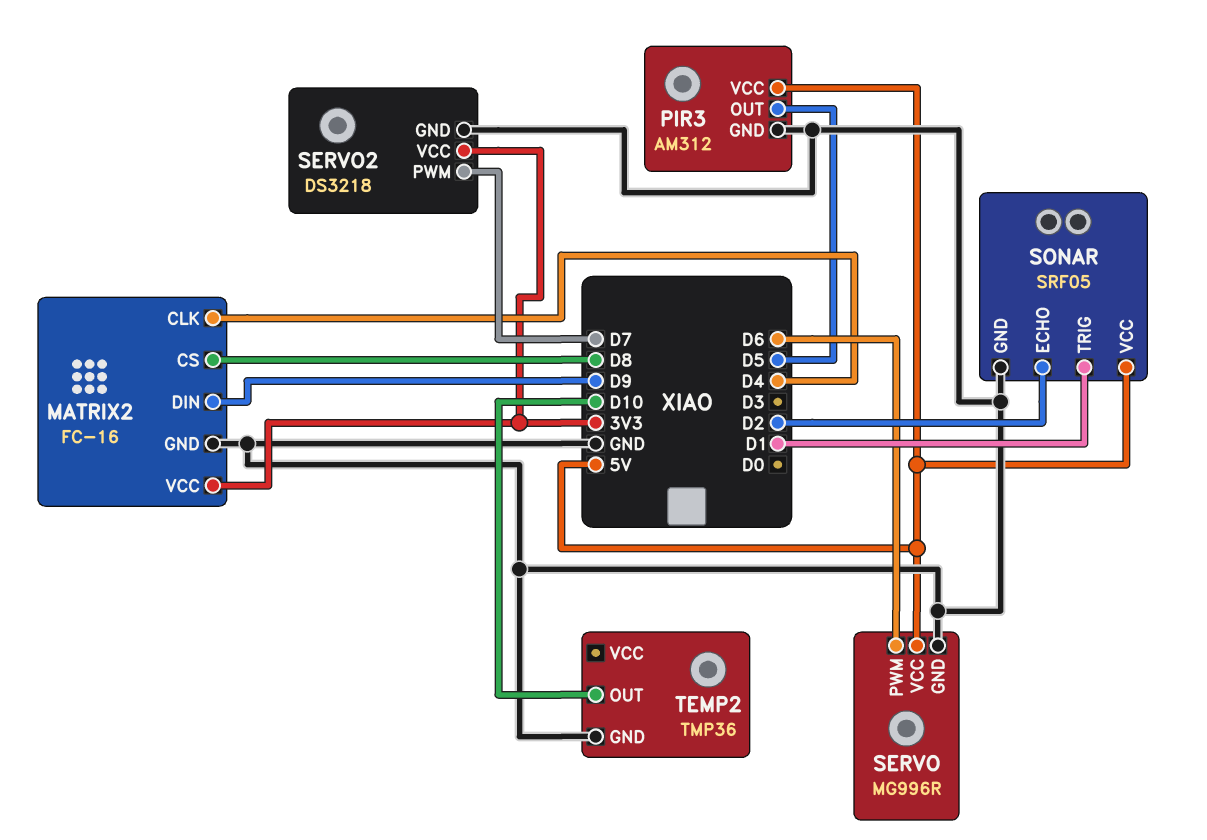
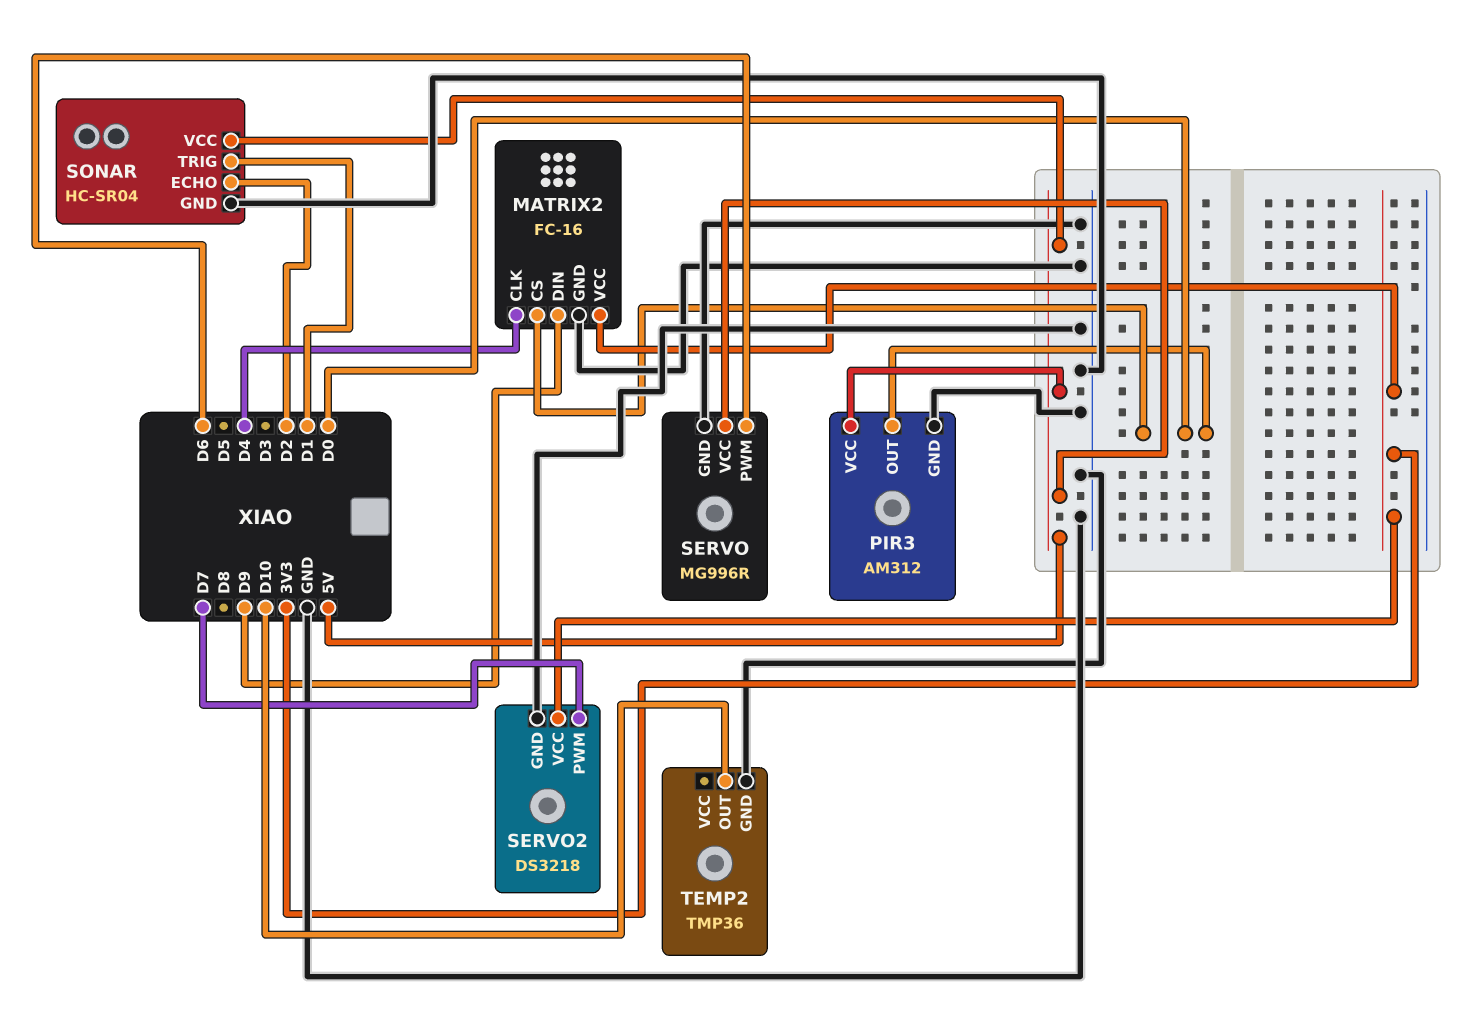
MATRIX2 pin CS: D8 -> D0
PIR3 pin OUT: D5 -> D0
SONAR: SRF05 -> HC-SR04

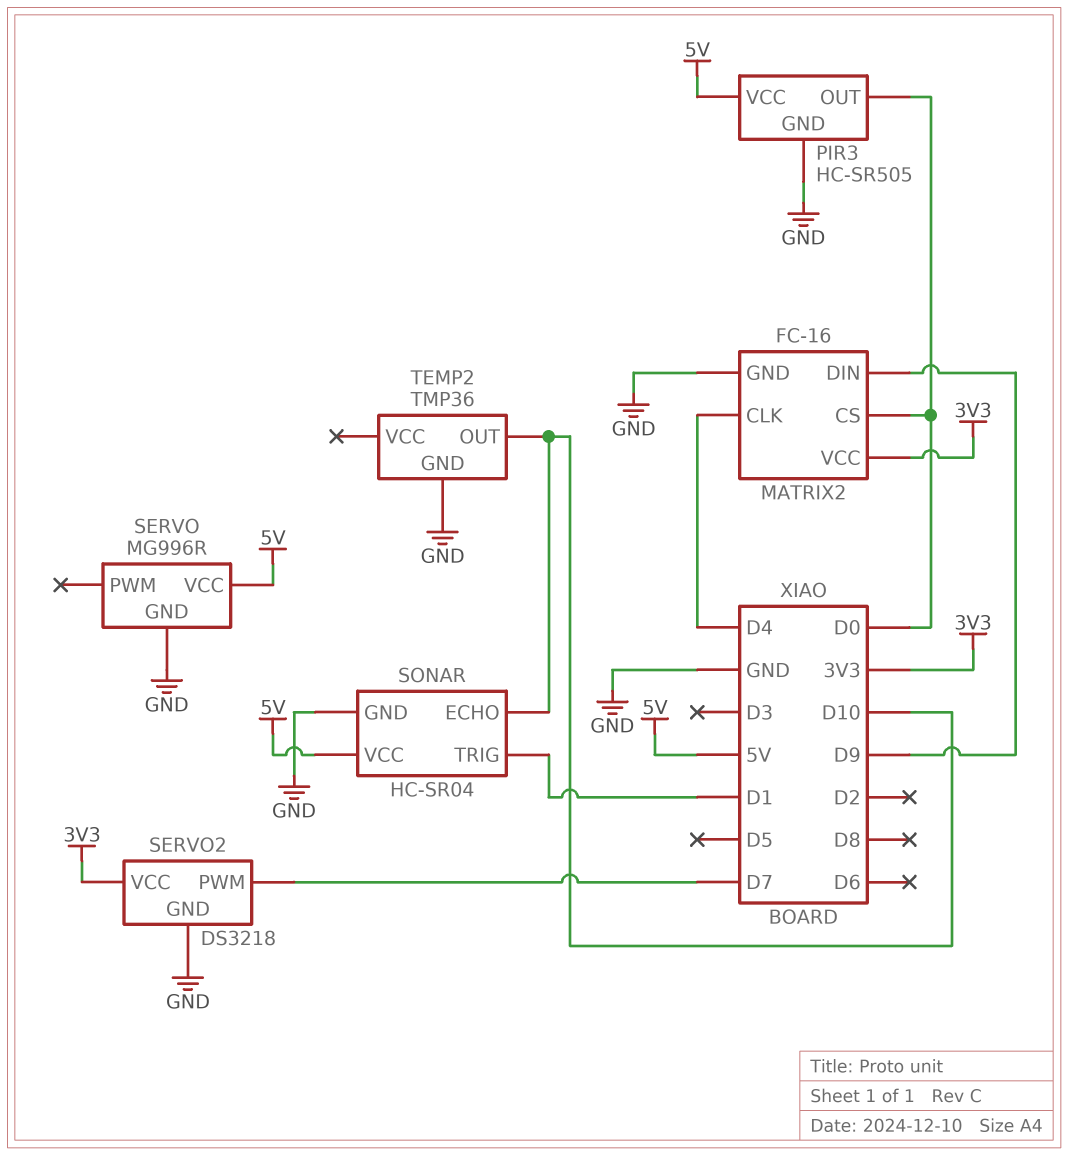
PIR3: AM312 -> HC-SR505
SERVO pin PWM: D6 -> none
SONAR pin ECHO: D2 -> D10

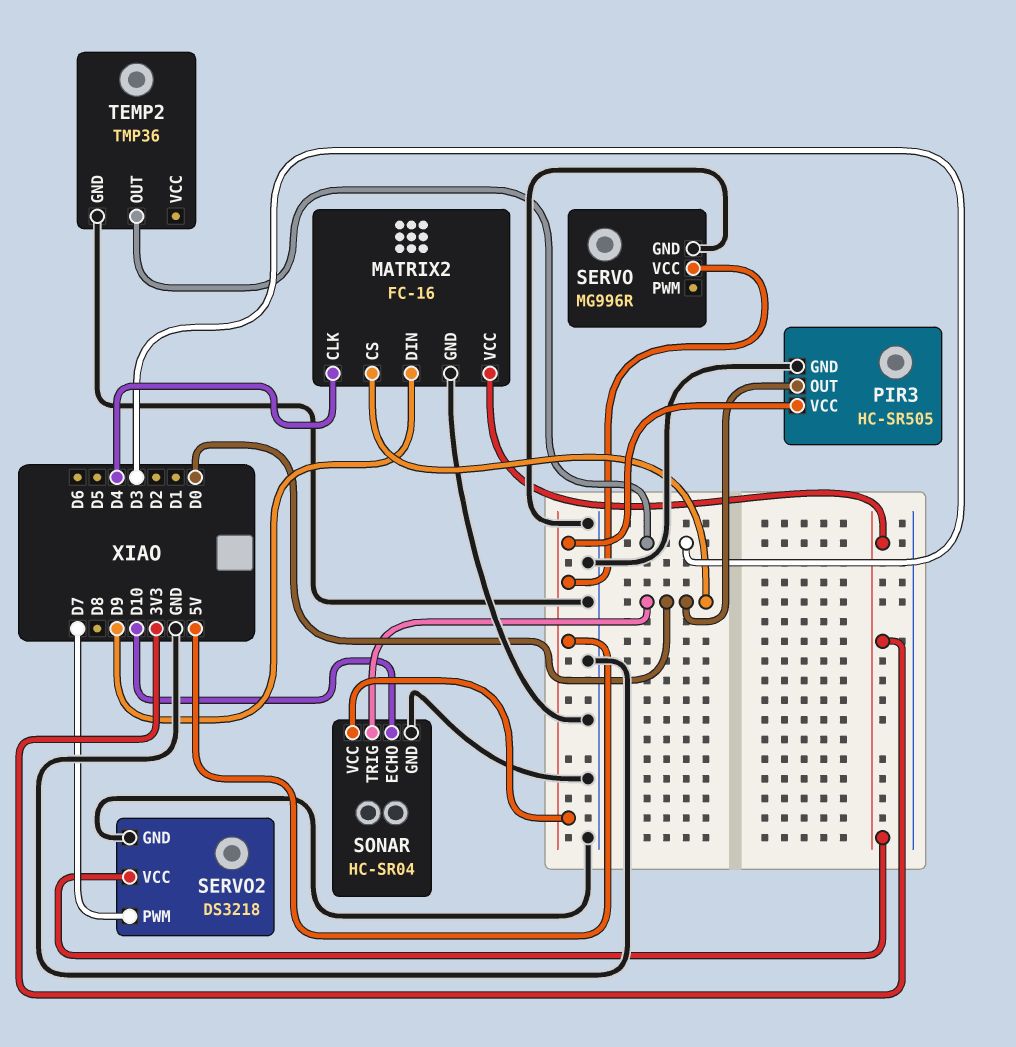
SONAR pin TRIG: D1 -> D0
TEMP2 pin OUT: D10 -> D3

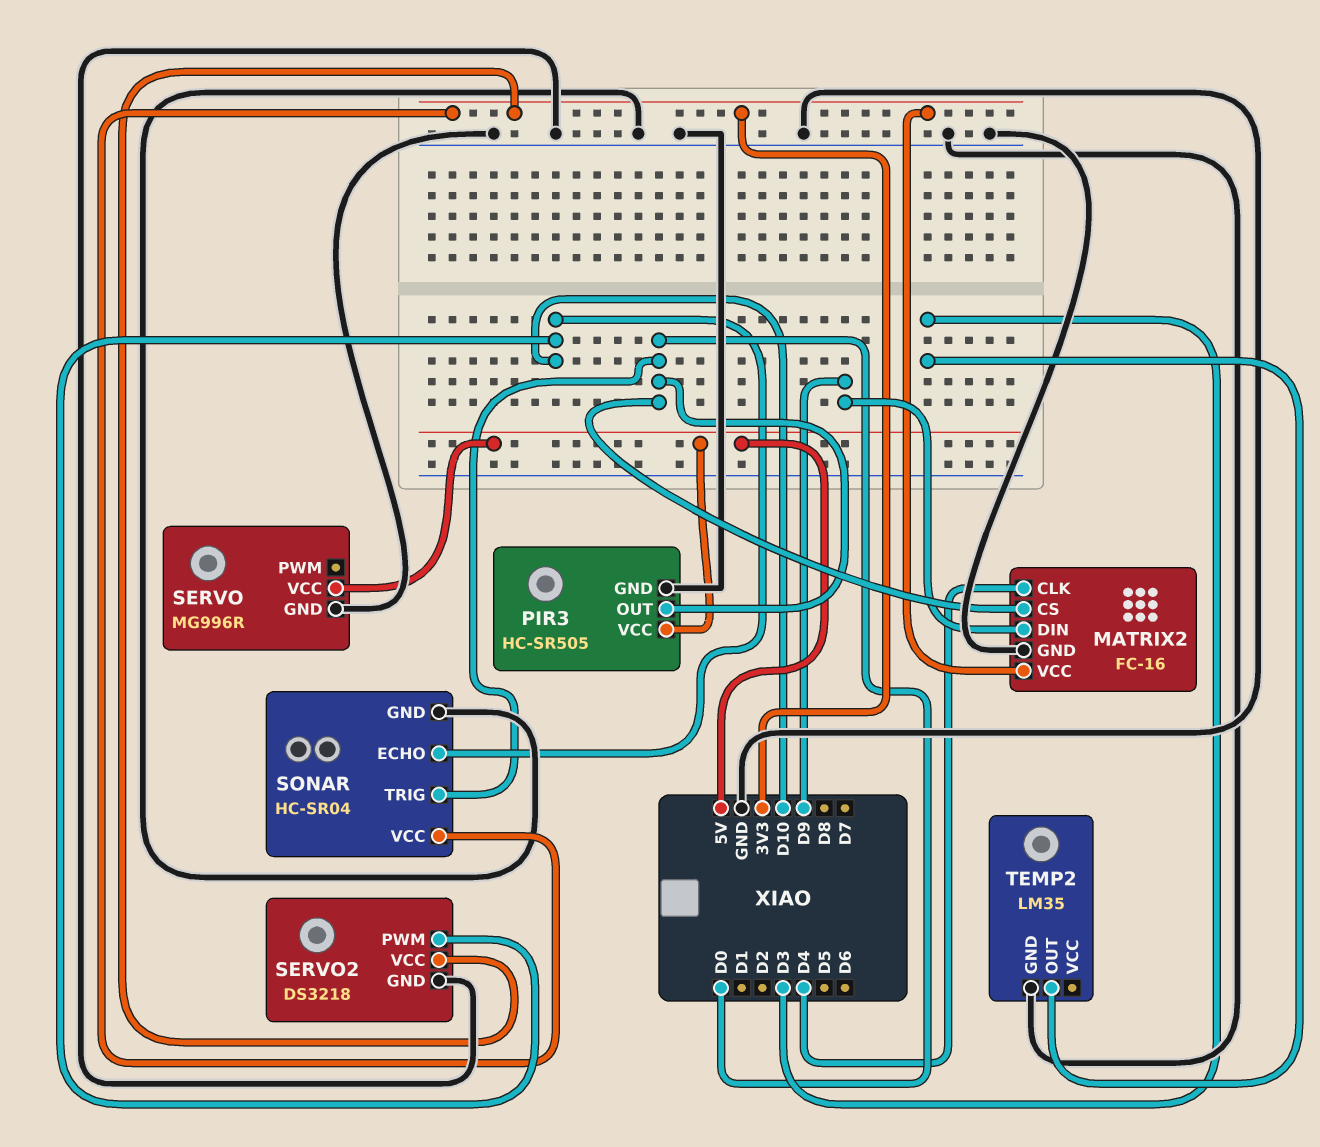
SERVO2 pin PWM: D7 -> D10
SONAR pin VCC: 5V -> 3V3
TEMP2: TMP36 -> LM35

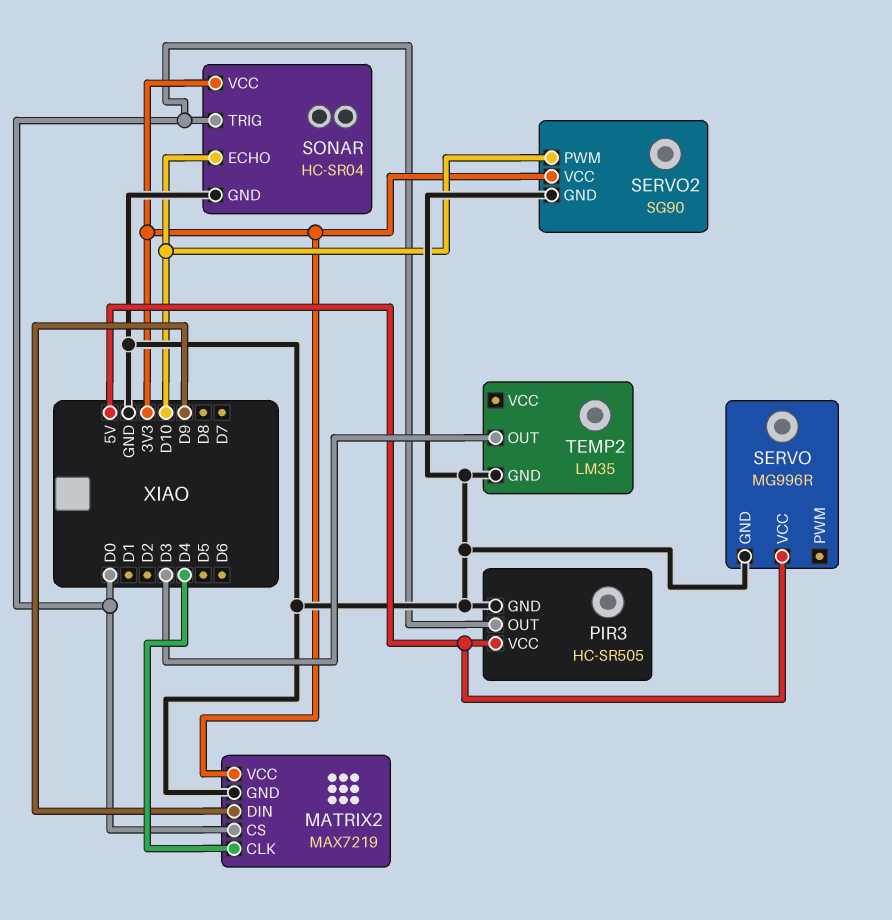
MATRIX2: FC-16 -> MAX7219
SERVO2: DS3218 -> SG90

